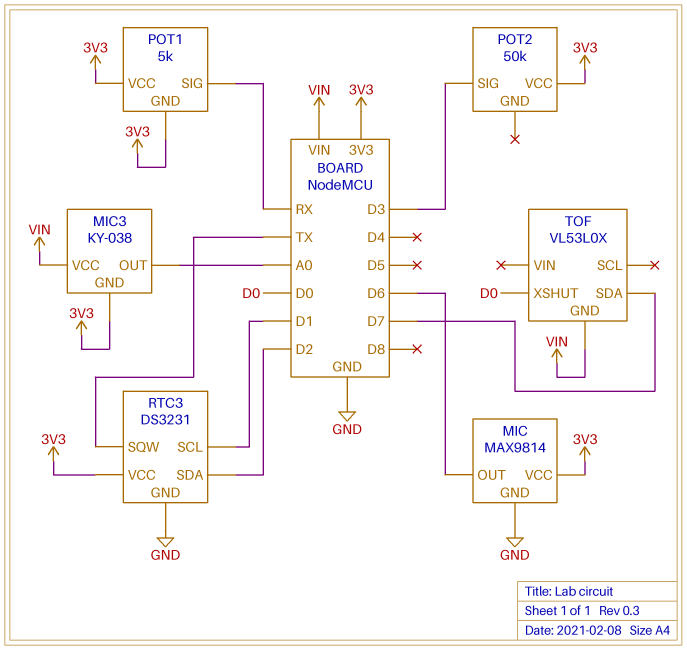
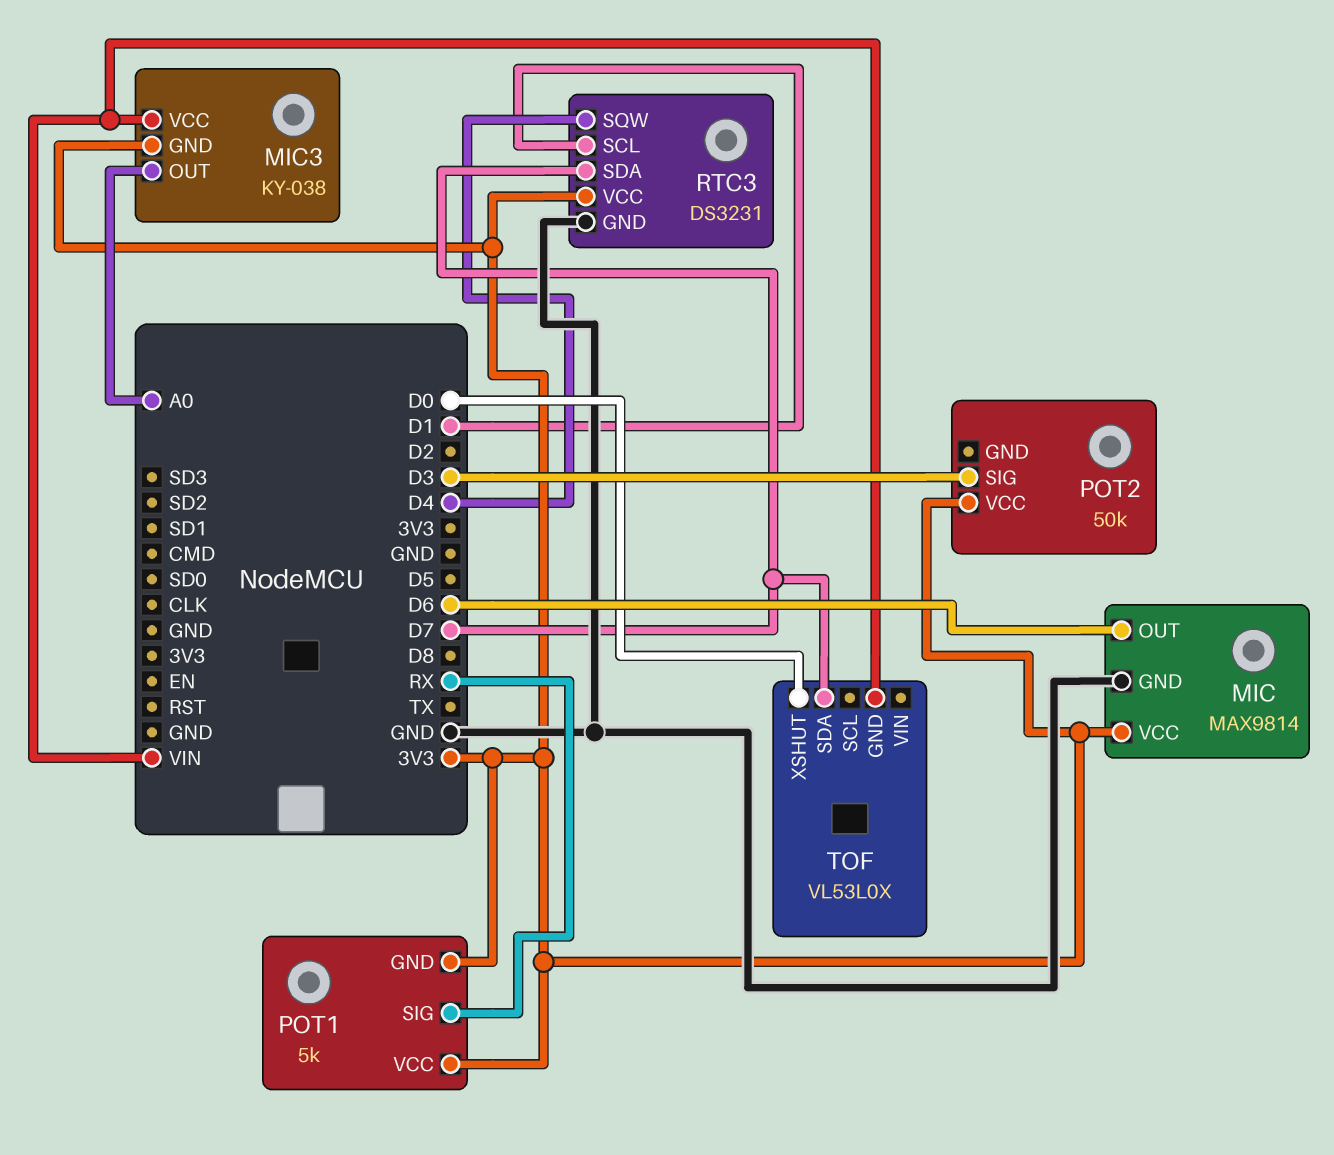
RTC3 pin SDA: D2 -> D7
RTC3 pin SQW: TX -> D4

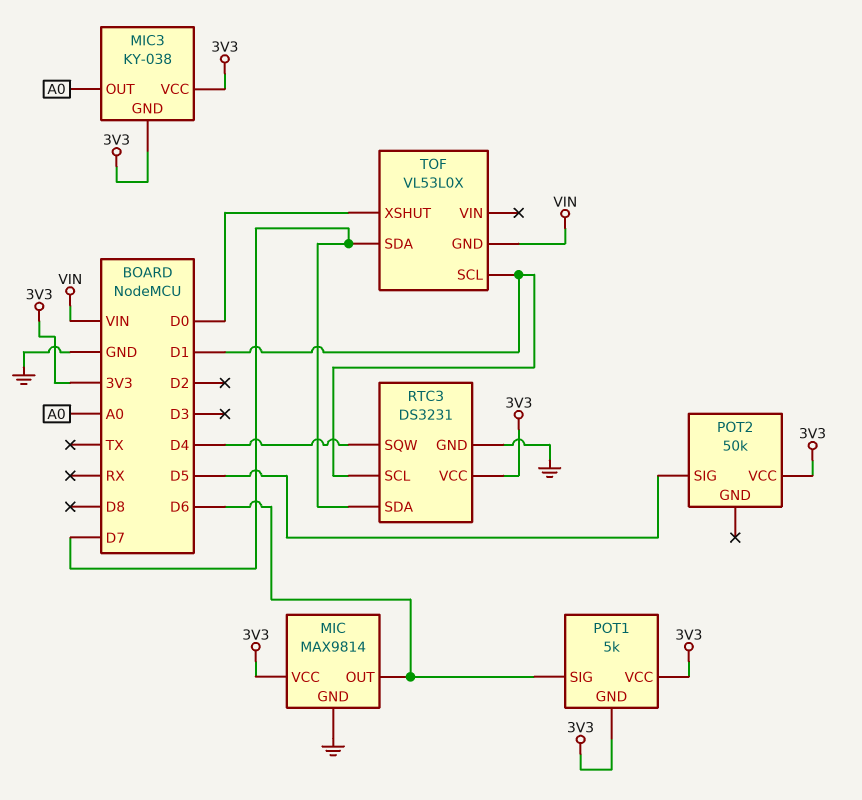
MIC3 pin VCC: VIN -> 3V3
POT1 pin SIG: RX -> D6
POT2 pin SIG: D3 -> D5
TOF pin SCL: none -> D1

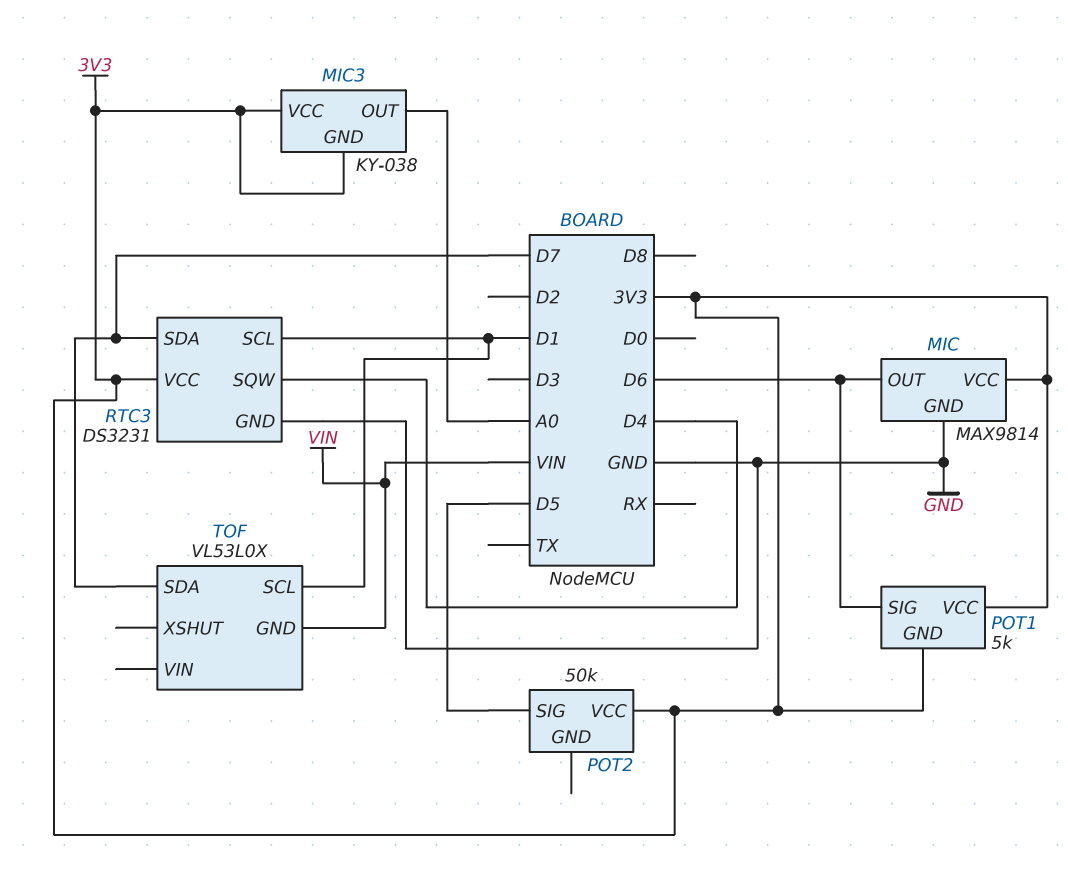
TOF pin XSHUT: D0 -> none

